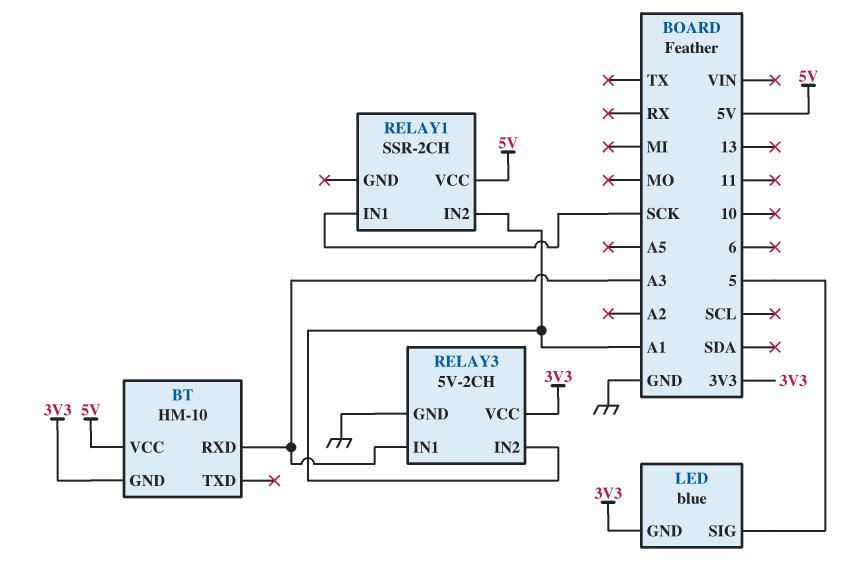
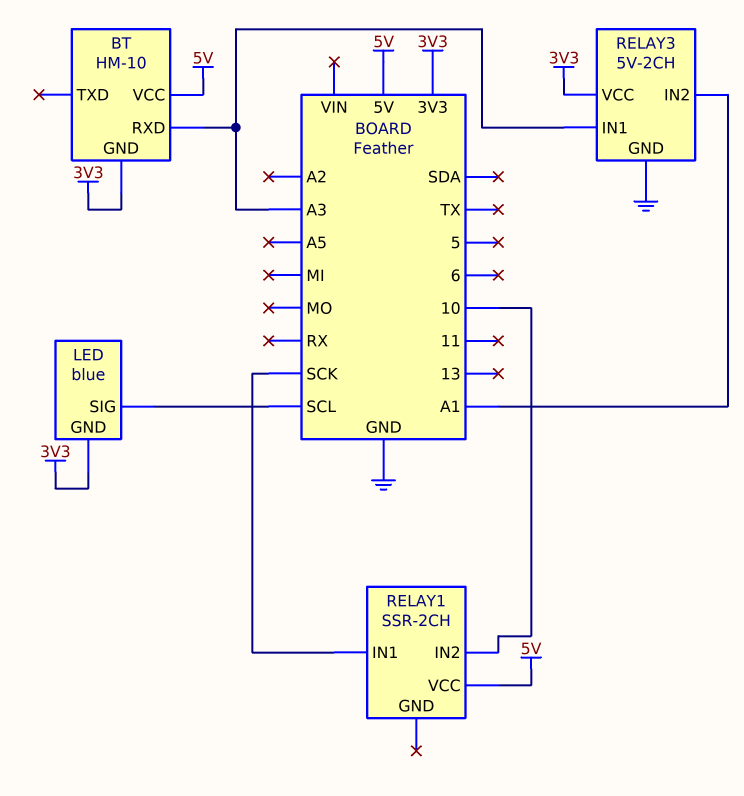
LED pin SIG: 5 -> SCL
RELAY1 pin IN2: A1 -> 10

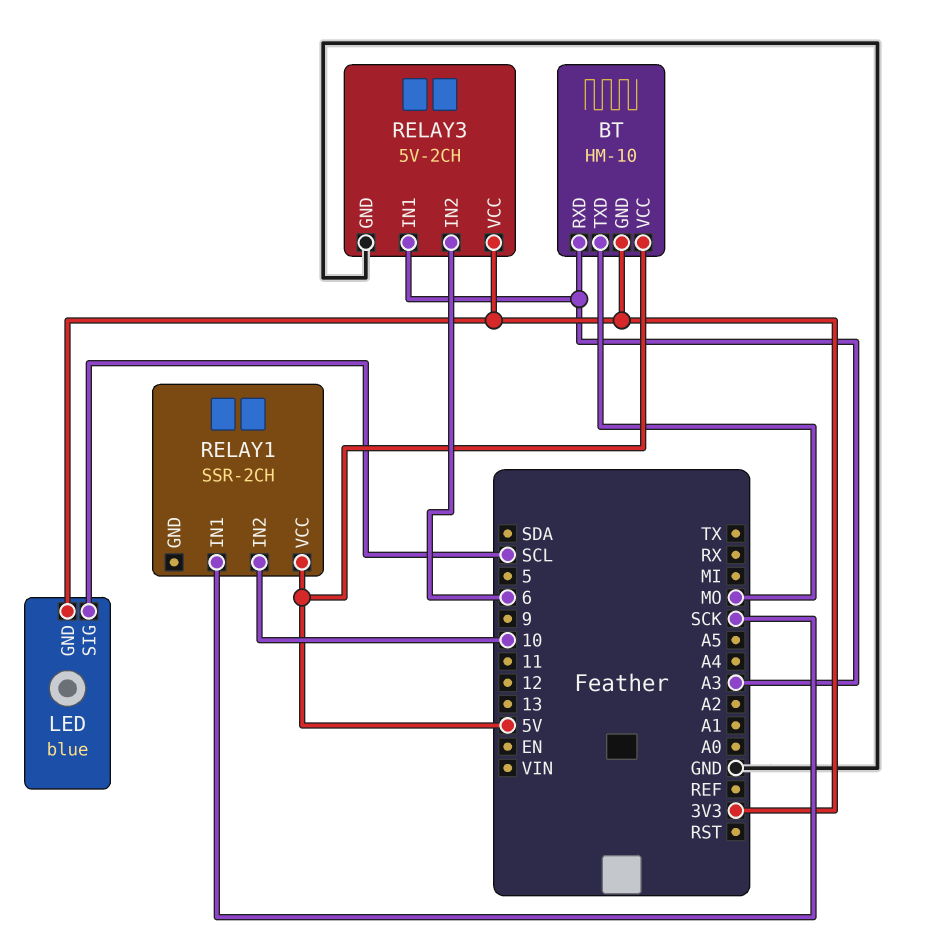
BT pin TXD: none -> MO
RELAY3 pin IN2: A1 -> 6

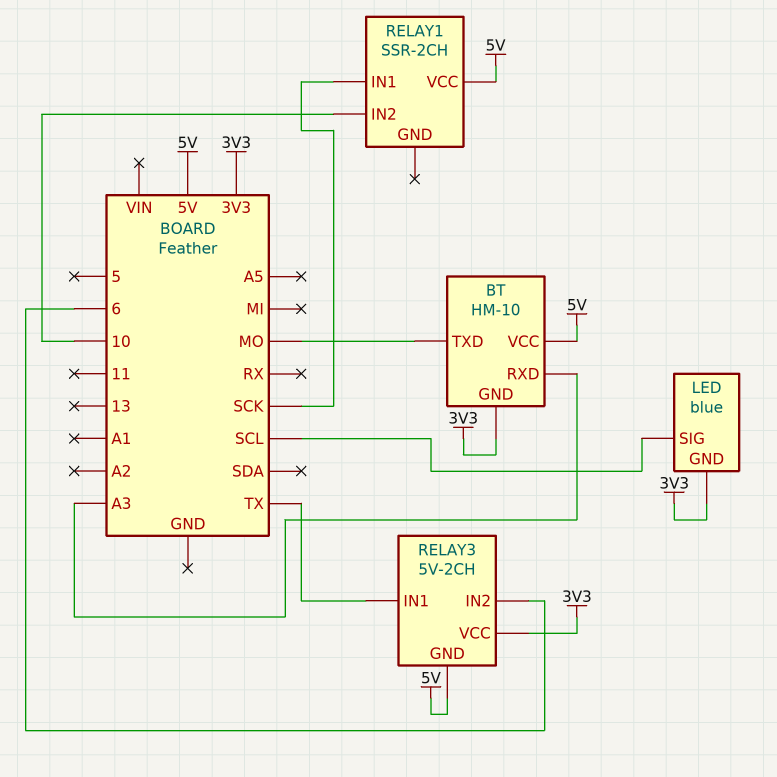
RELAY3 pin GND: GND -> 5V
RELAY3 pin IN1: A3 -> TX

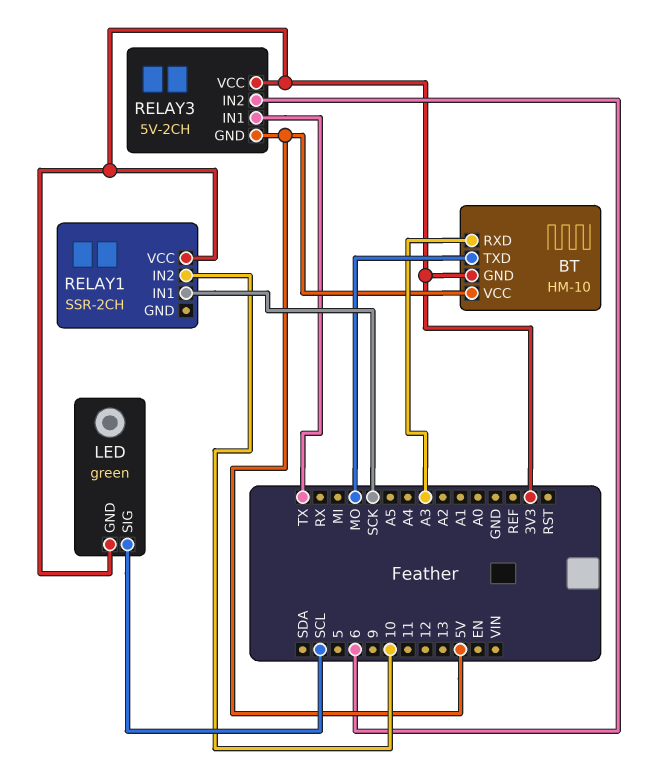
LED: blue -> green
RELAY1 pin VCC: 5V -> 3V3

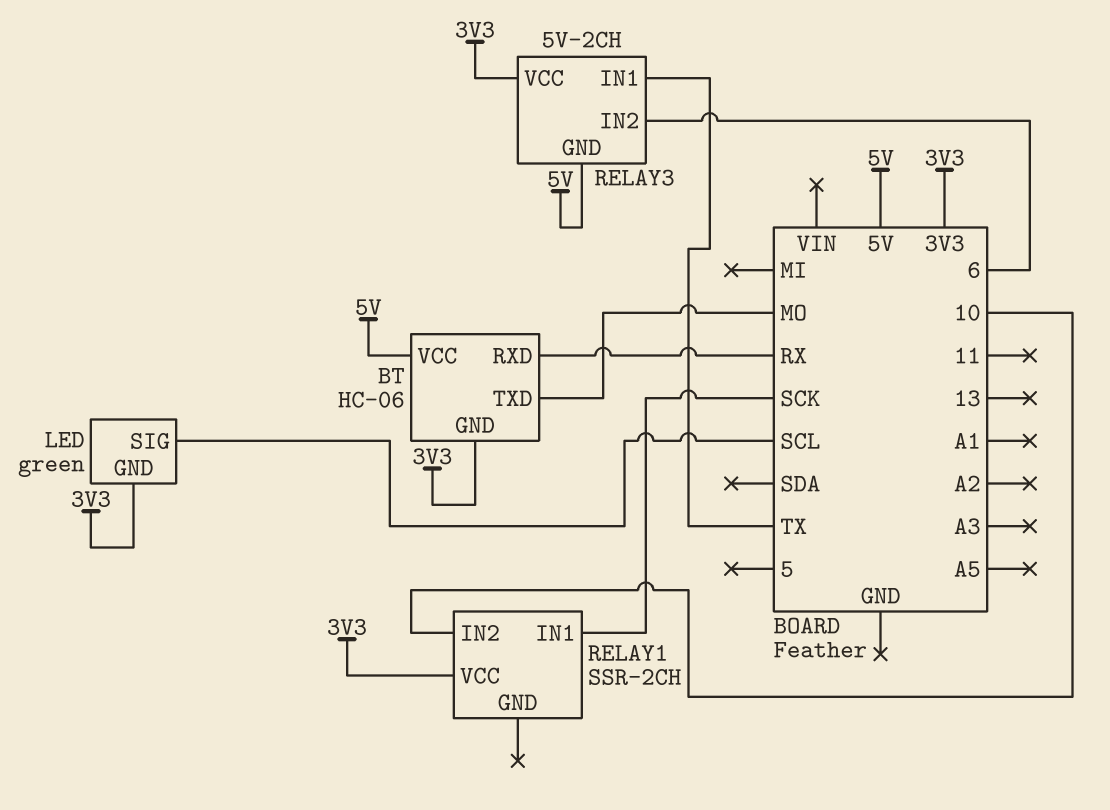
BT: HM-10 -> HC-06
BT pin RXD: A3 -> RX

